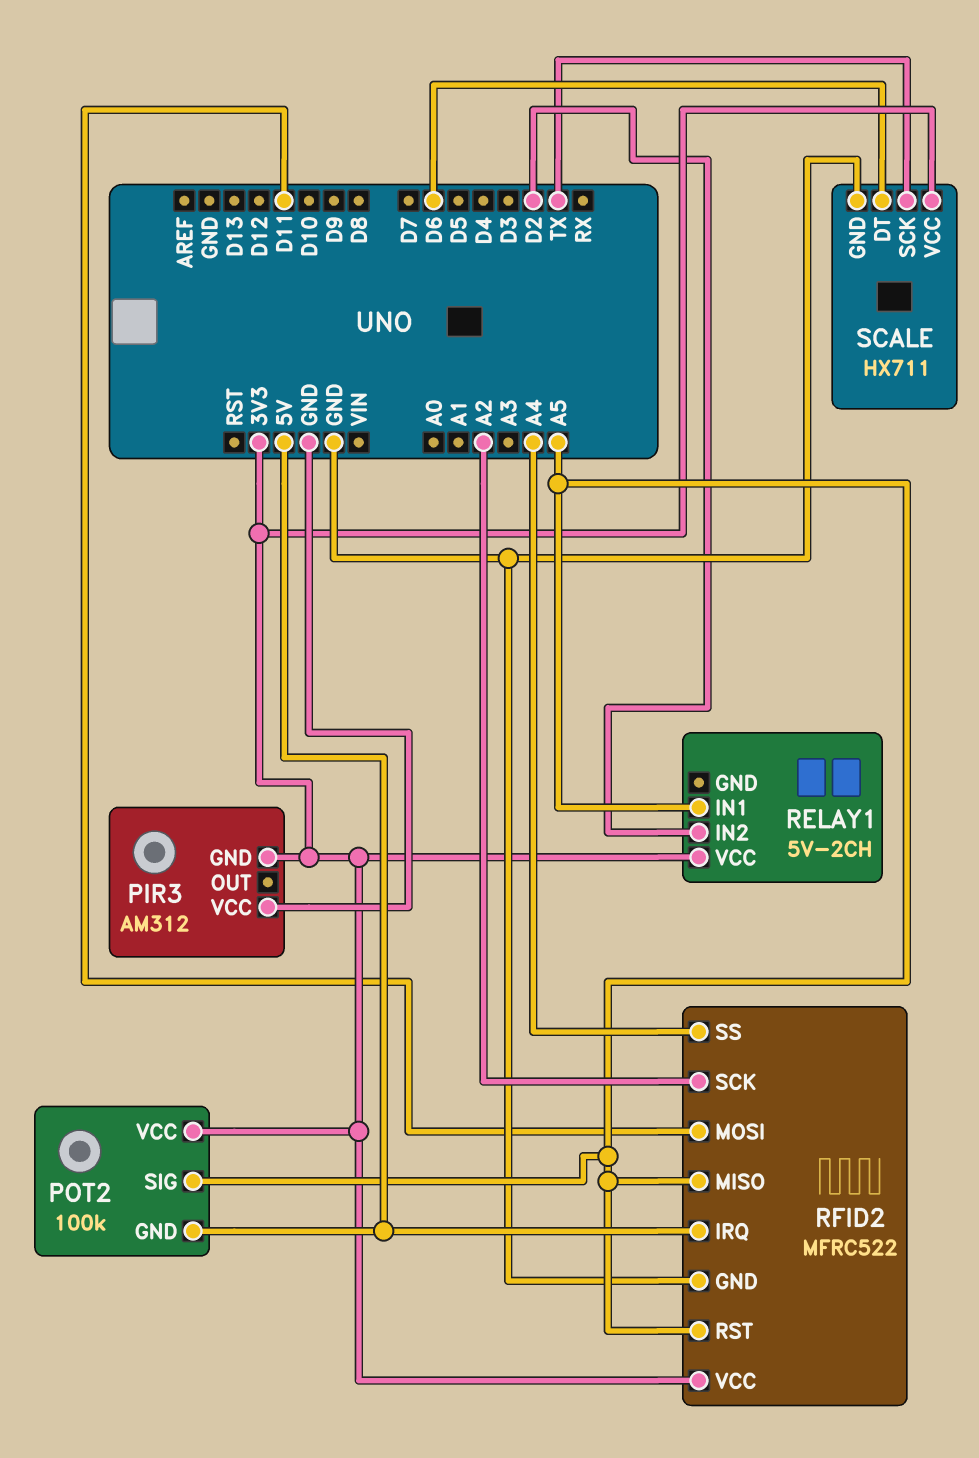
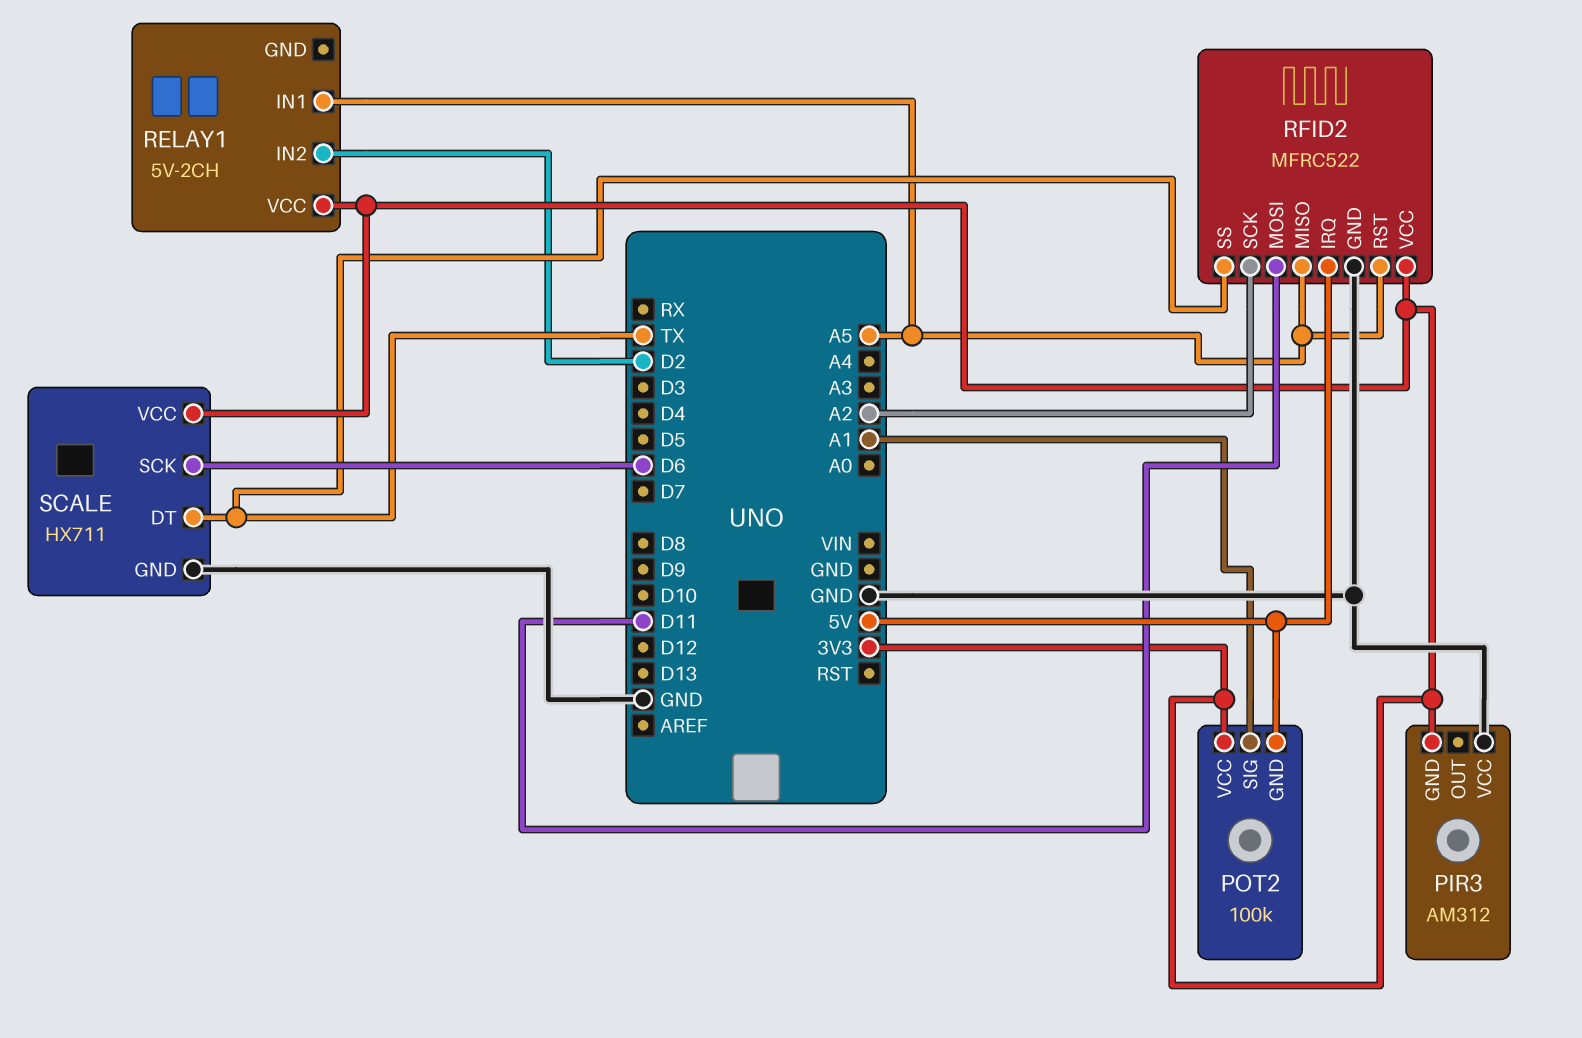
POT2 pin SIG: A5 -> A1
RFID2 pin SS: A4 -> TX
SCALE pin DT: D6 -> TX
SCALE pin SCK: TX -> D6

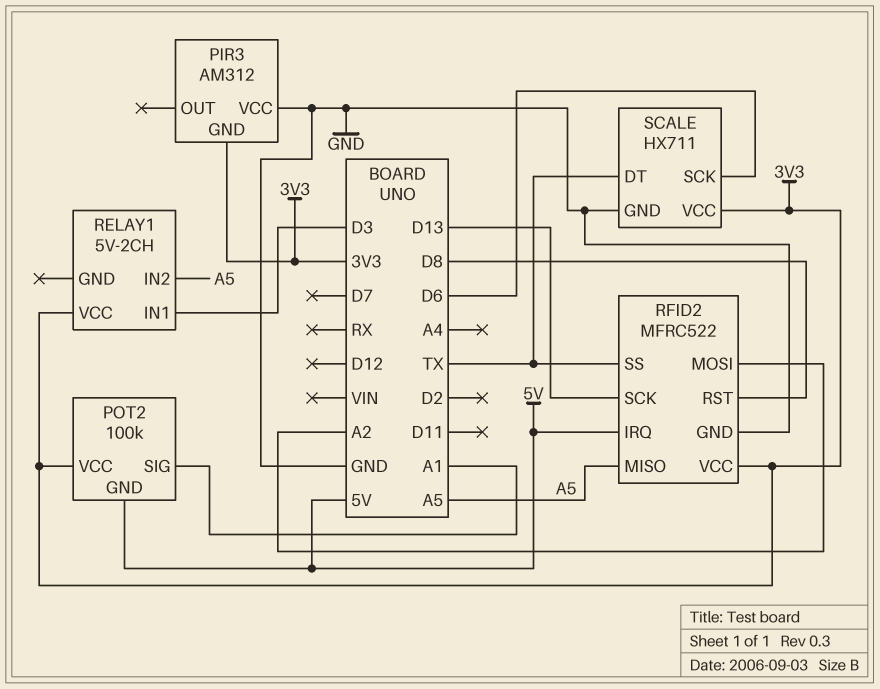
RELAY1 pin IN1: A5 -> D3
RELAY1 pin IN2: D2 -> A5
RFID2 pin MOSI: D11 -> A2
RFID2 pin RST: A5 -> D8
RFID2 pin SCK: A2 -> D13

